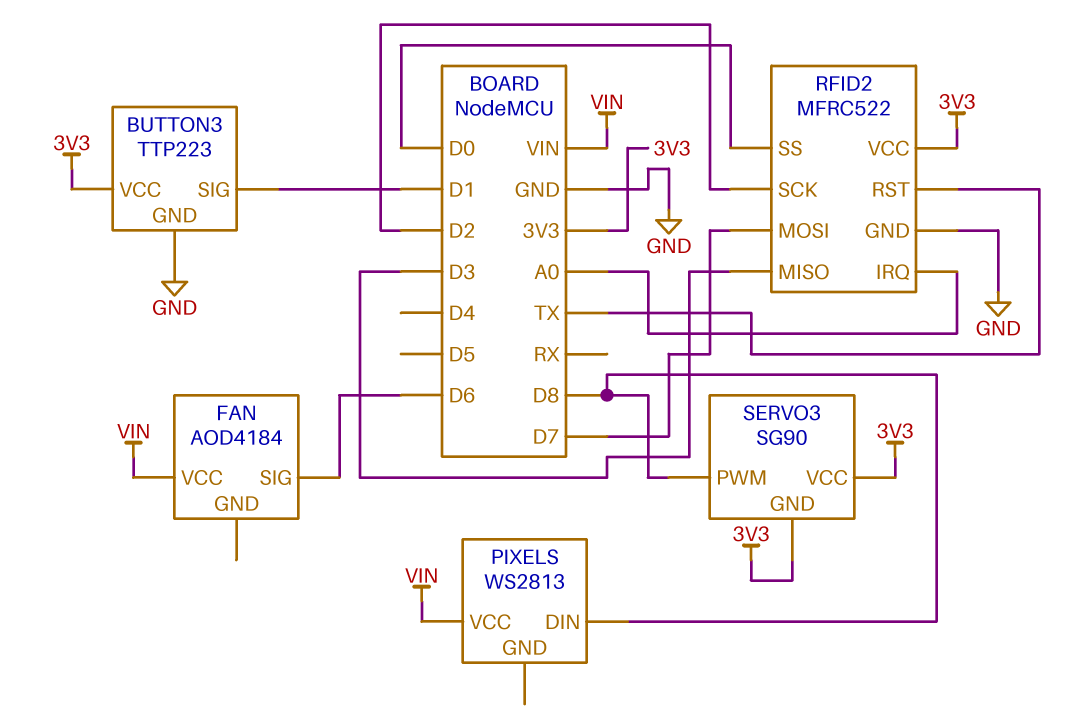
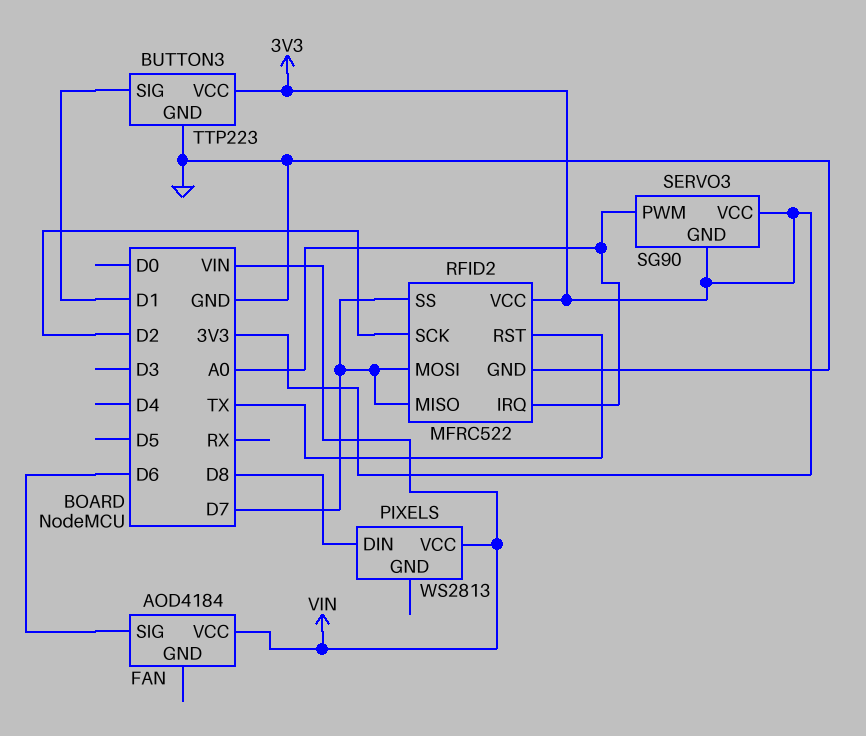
RFID2 pin MISO: D3 -> D7
RFID2 pin SS: D0 -> D7
SERVO3 pin PWM: D8 -> A0

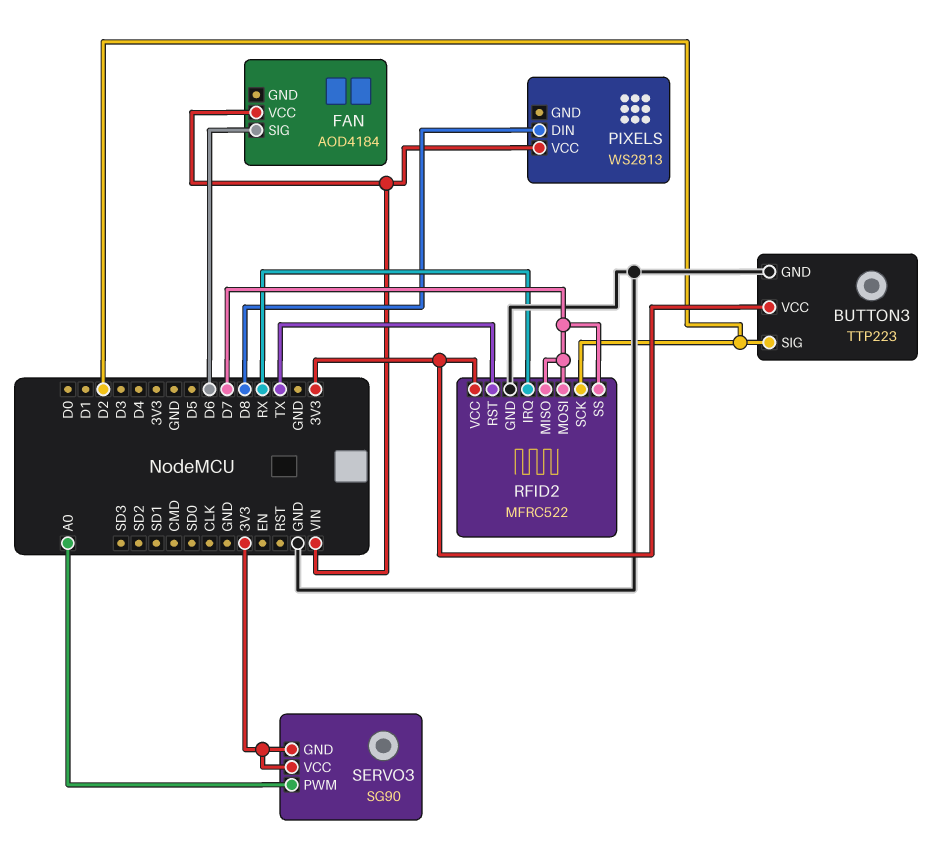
BUTTON3 pin SIG: D1 -> D2
RFID2 pin IRQ: A0 -> RX

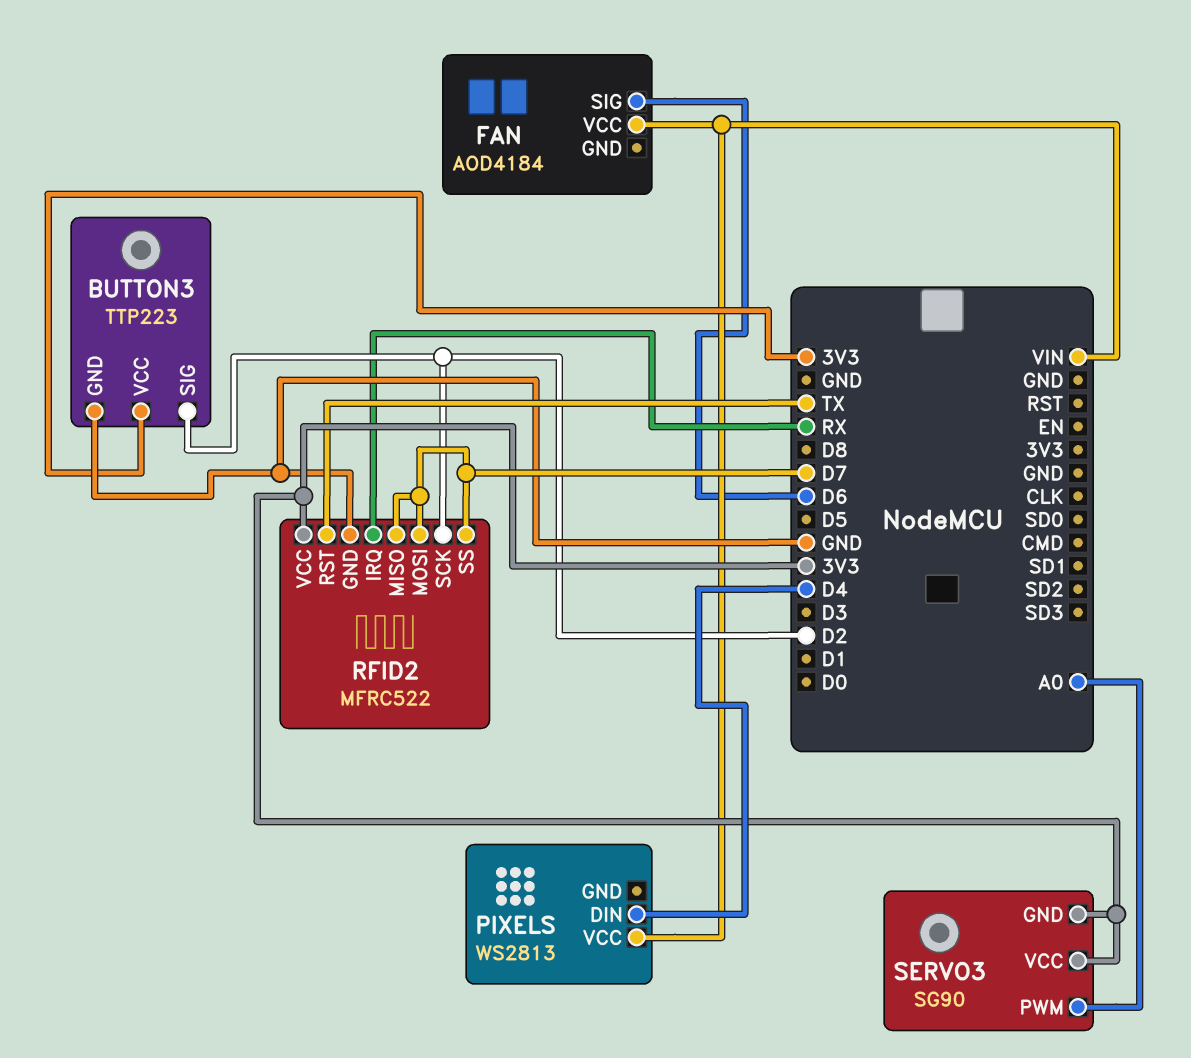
PIXELS pin DIN: D8 -> D4

